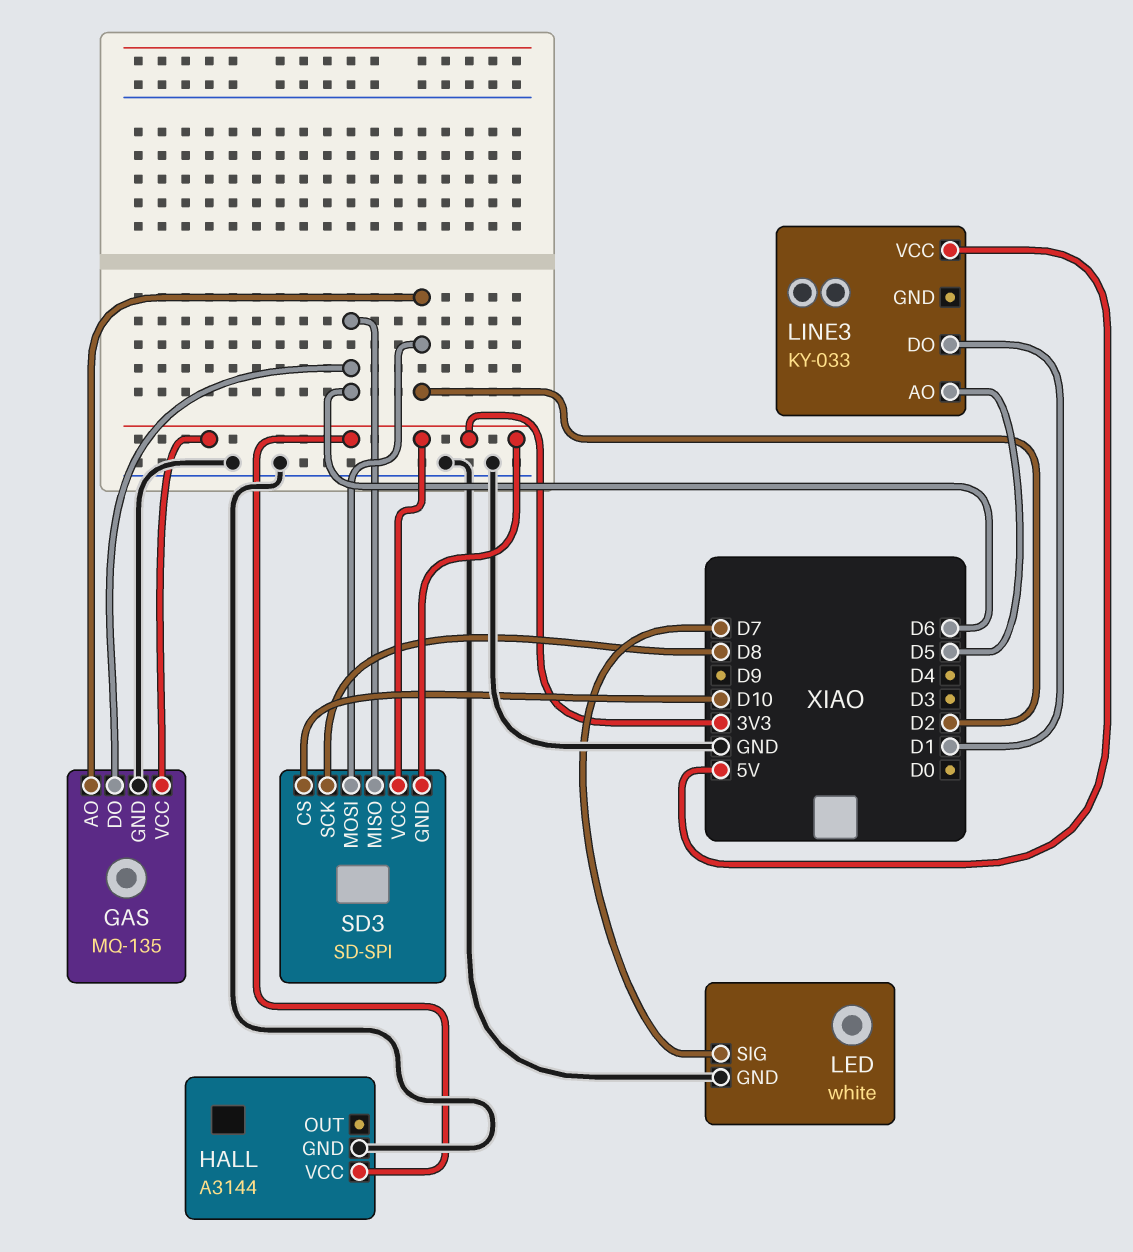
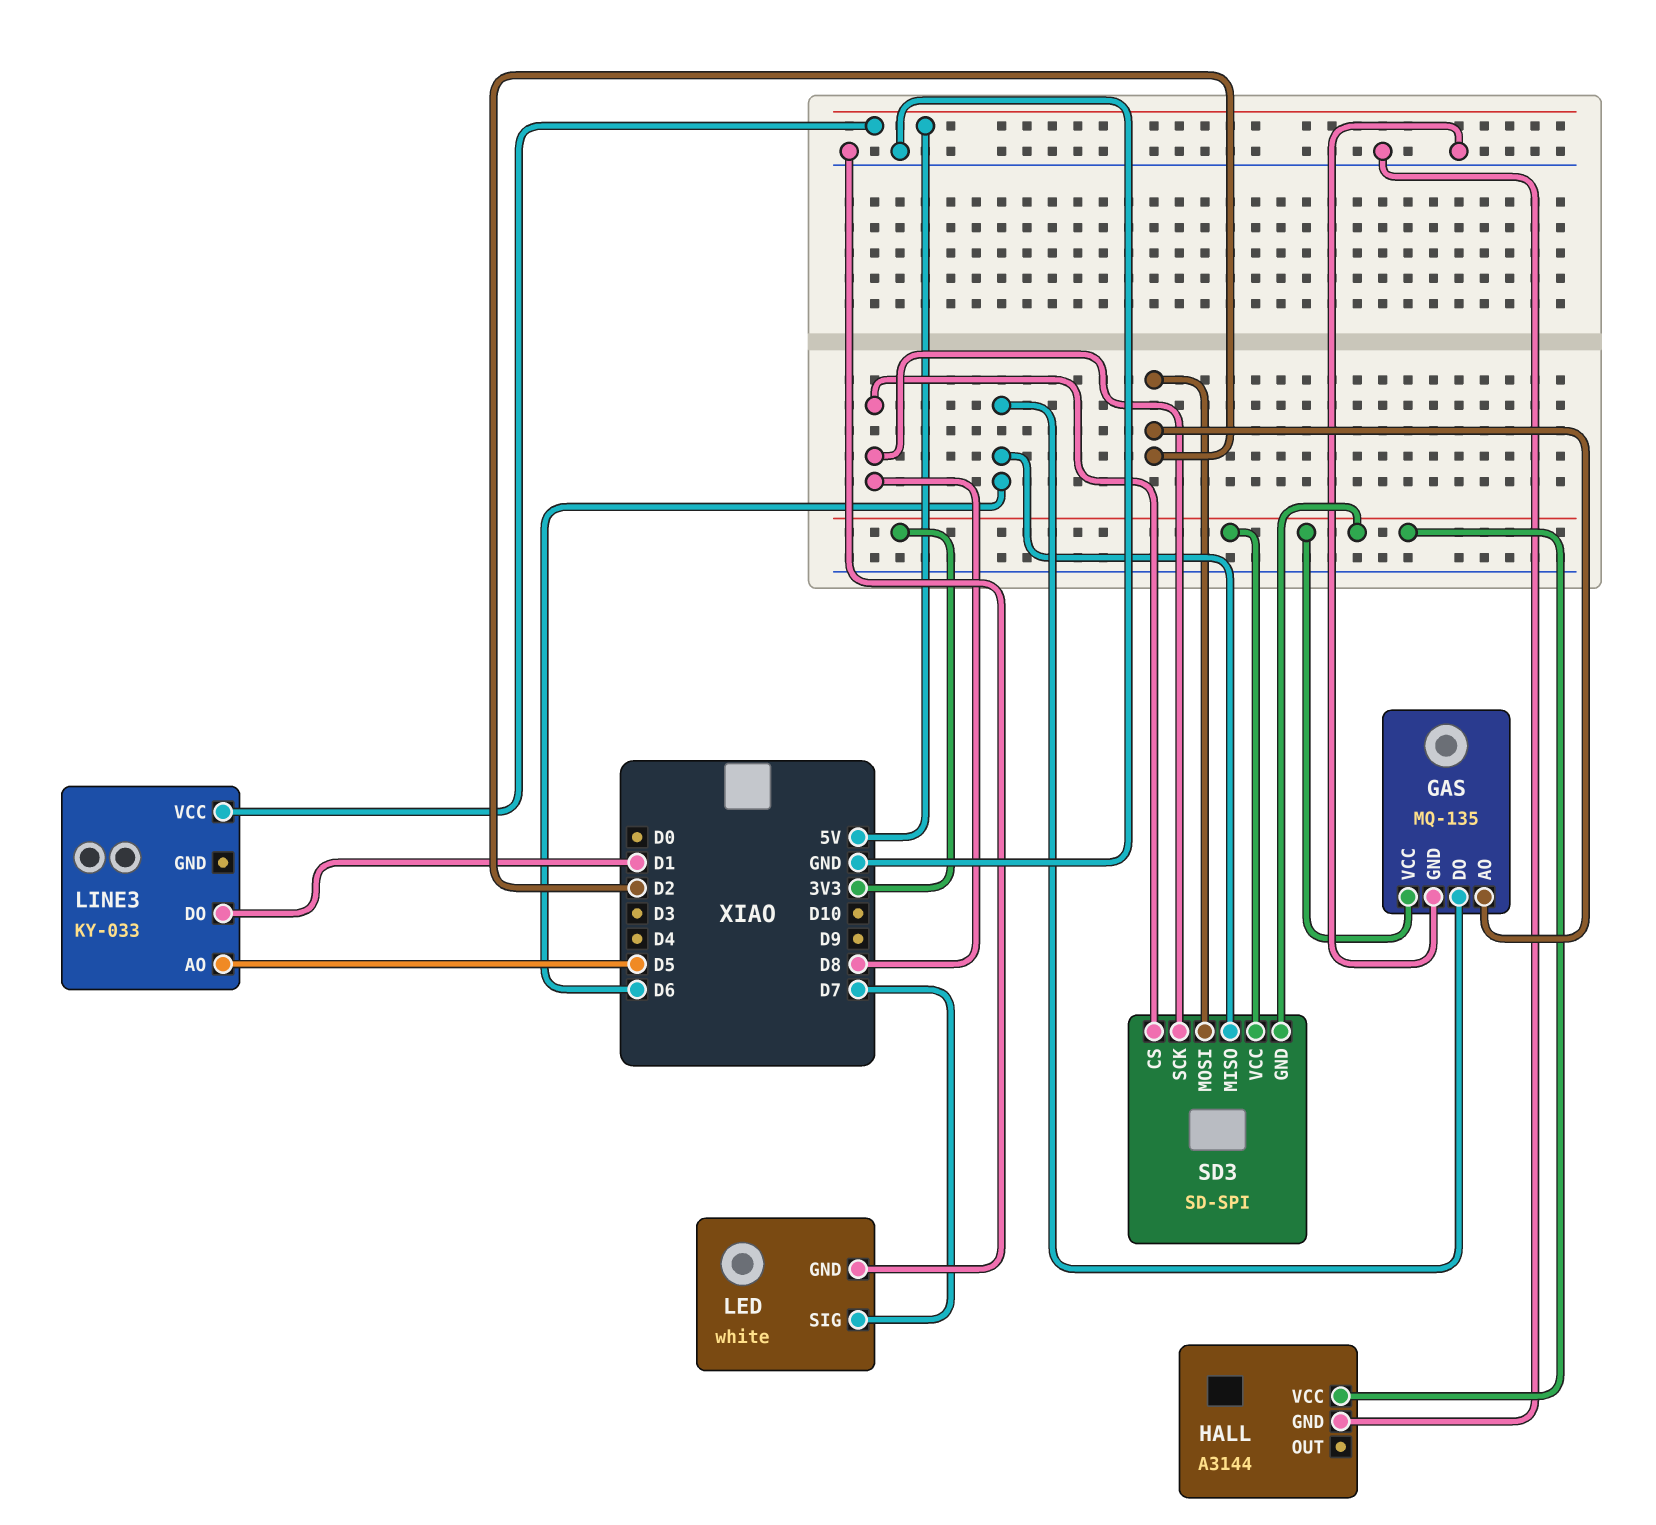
SD3 pin CS: D10 -> D8

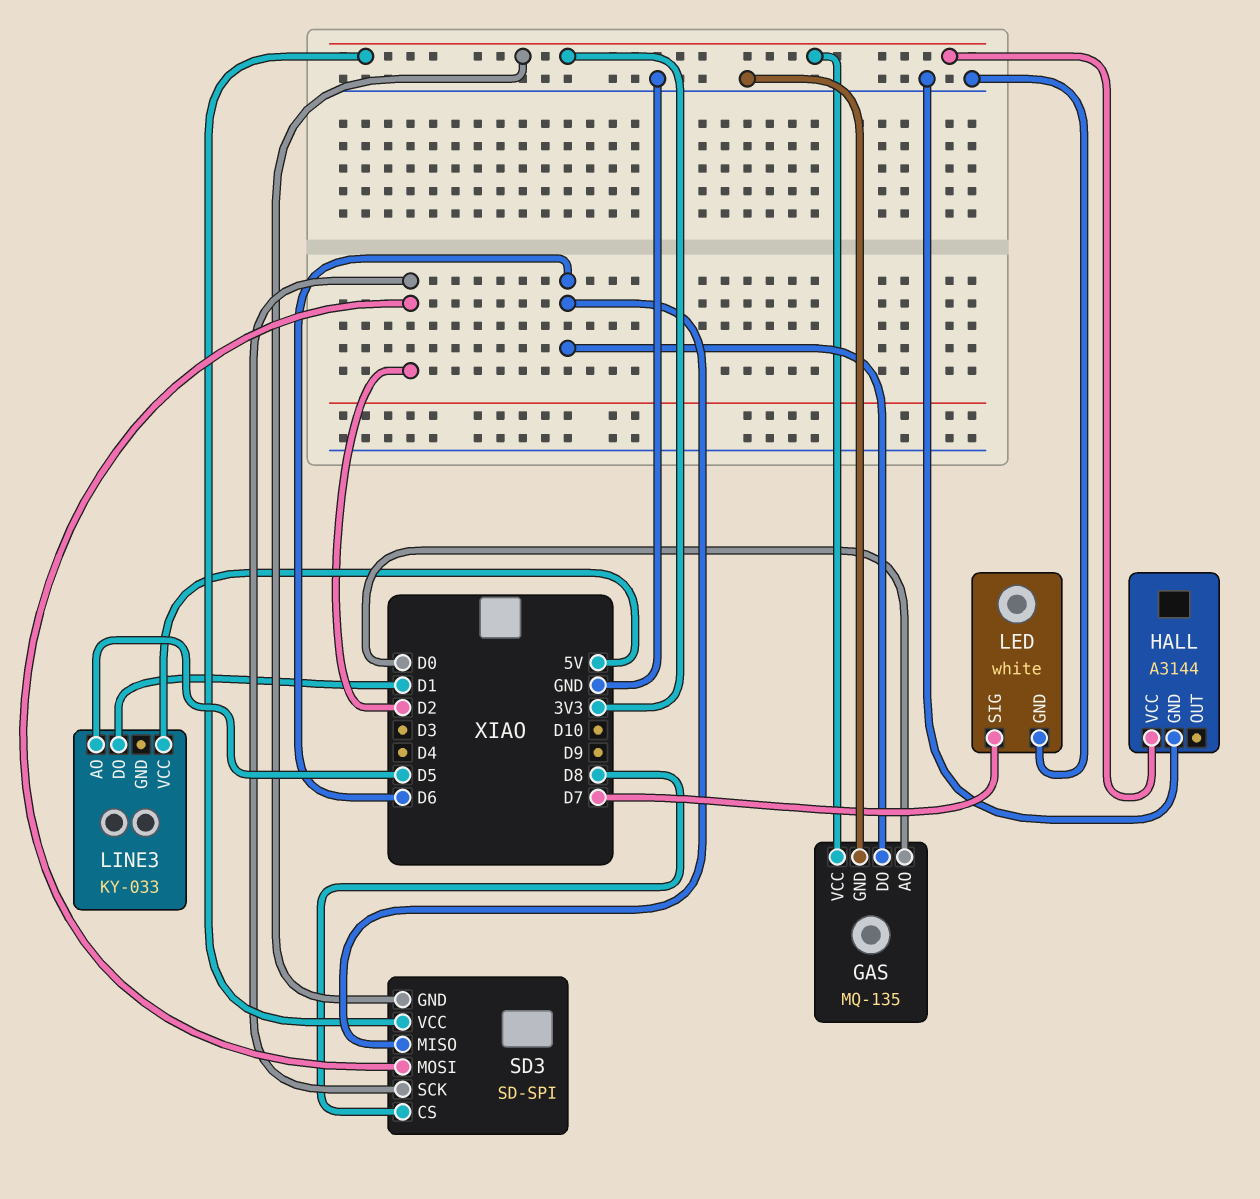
GAS pin AO: D2 -> D0
SD3 pin SCK: D8 -> D2

